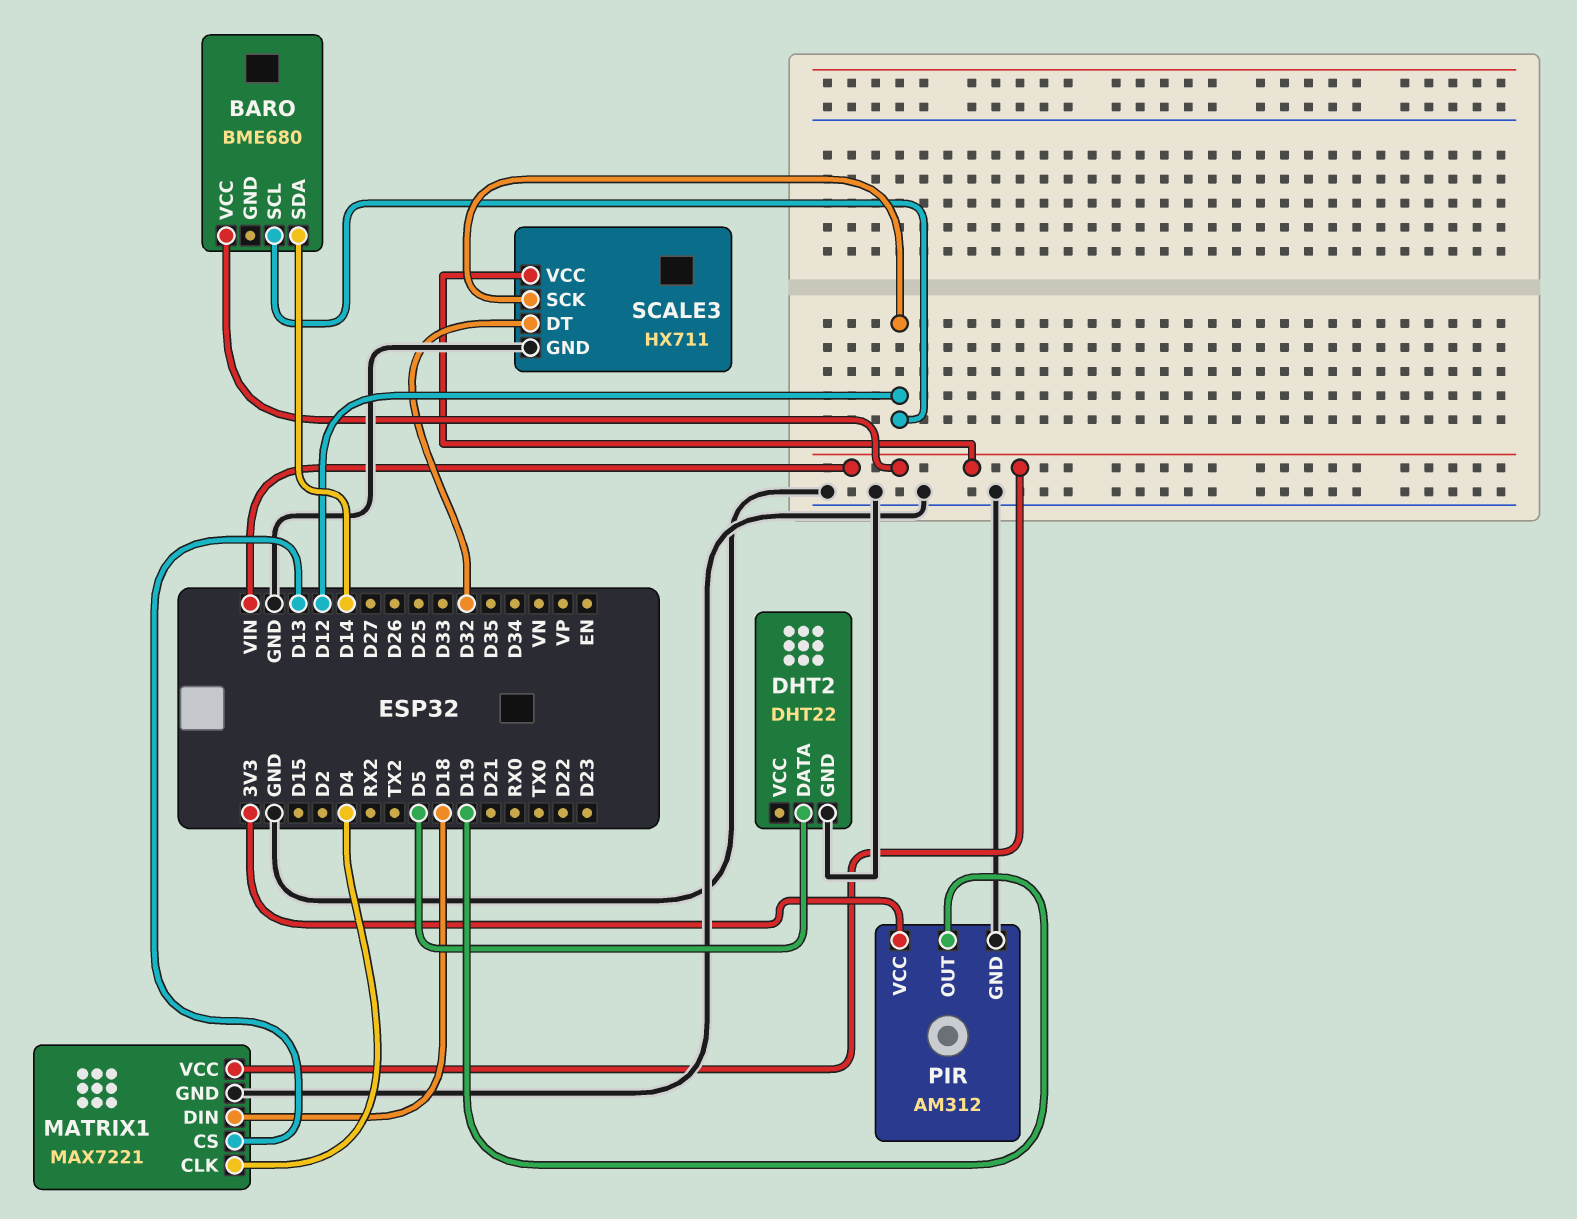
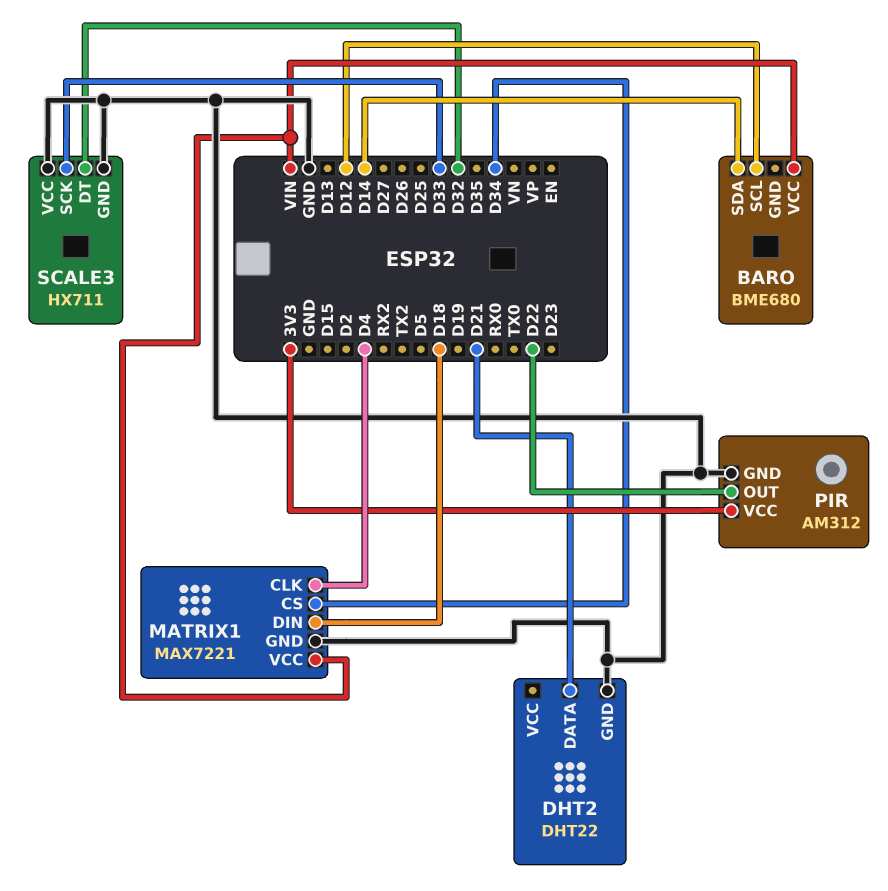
DHT2 pin DATA: D5 -> D21
MATRIX1 pin CS: D13 -> D34
PIR pin OUT: D19 -> D22
SCALE3 pin SCK: D12 -> D33
SCALE3 pin VCC: VIN -> GND

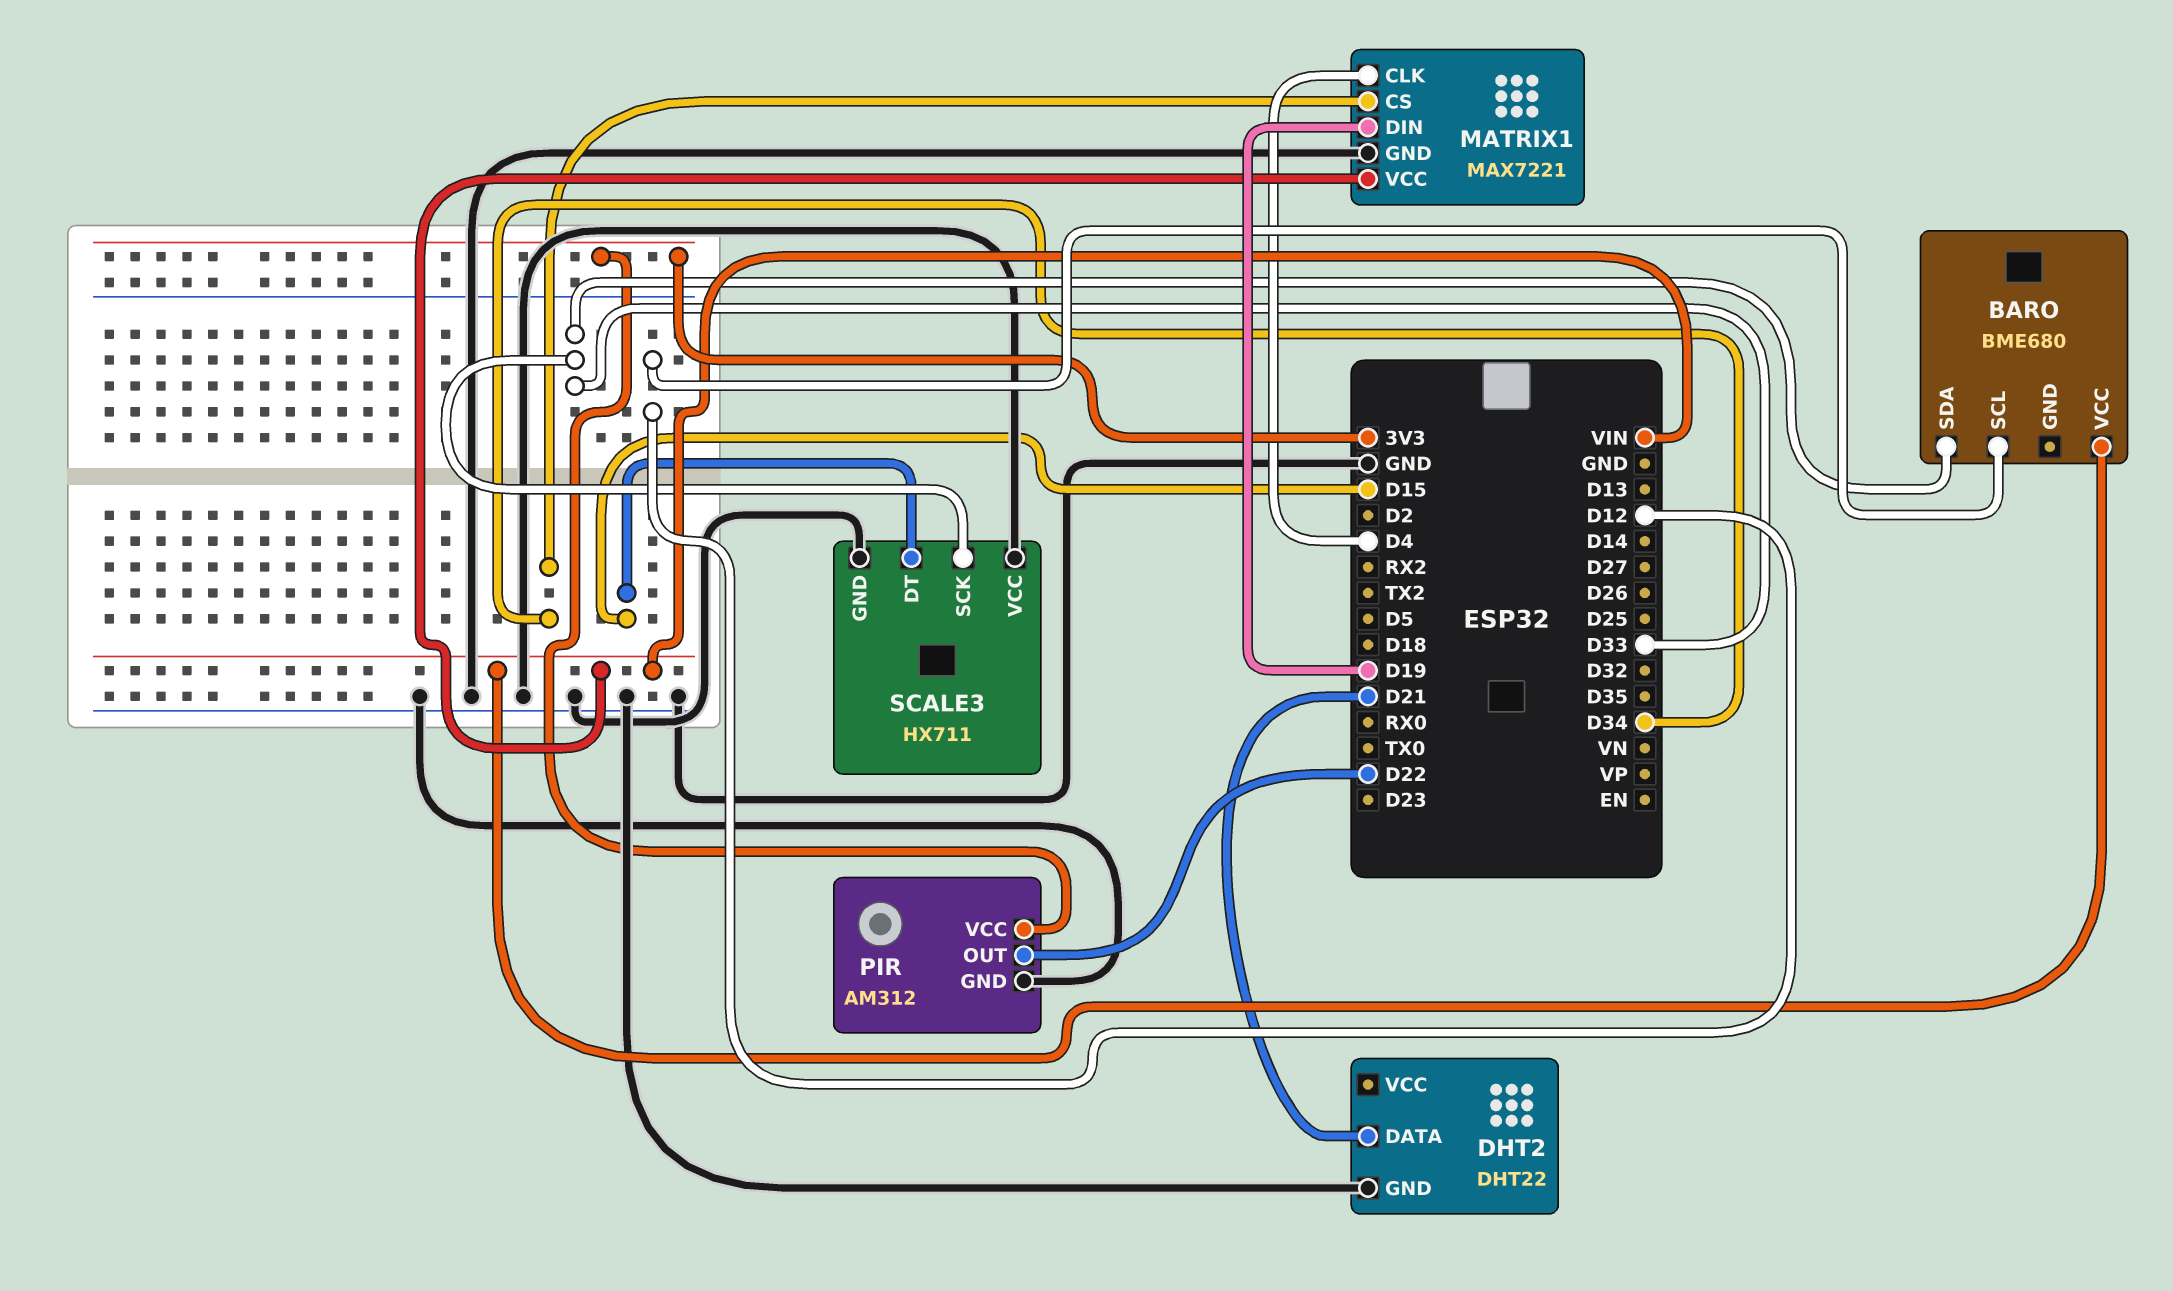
BARO pin SDA: D14 -> D33
MATRIX1 pin DIN: D18 -> D19
SCALE3 pin DT: D32 -> D15

